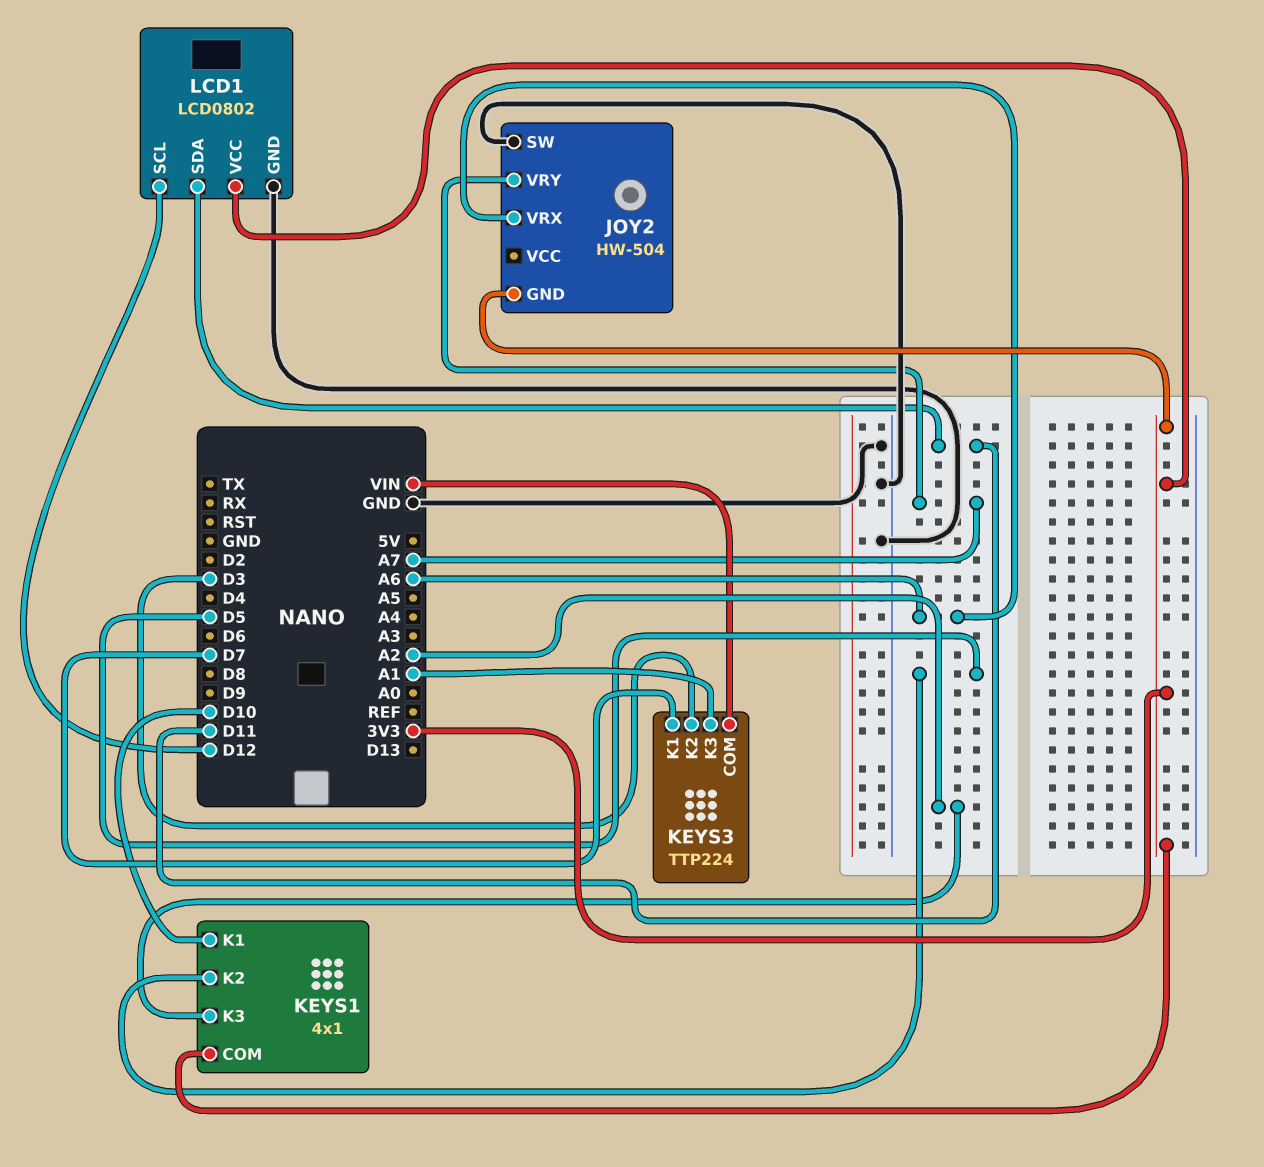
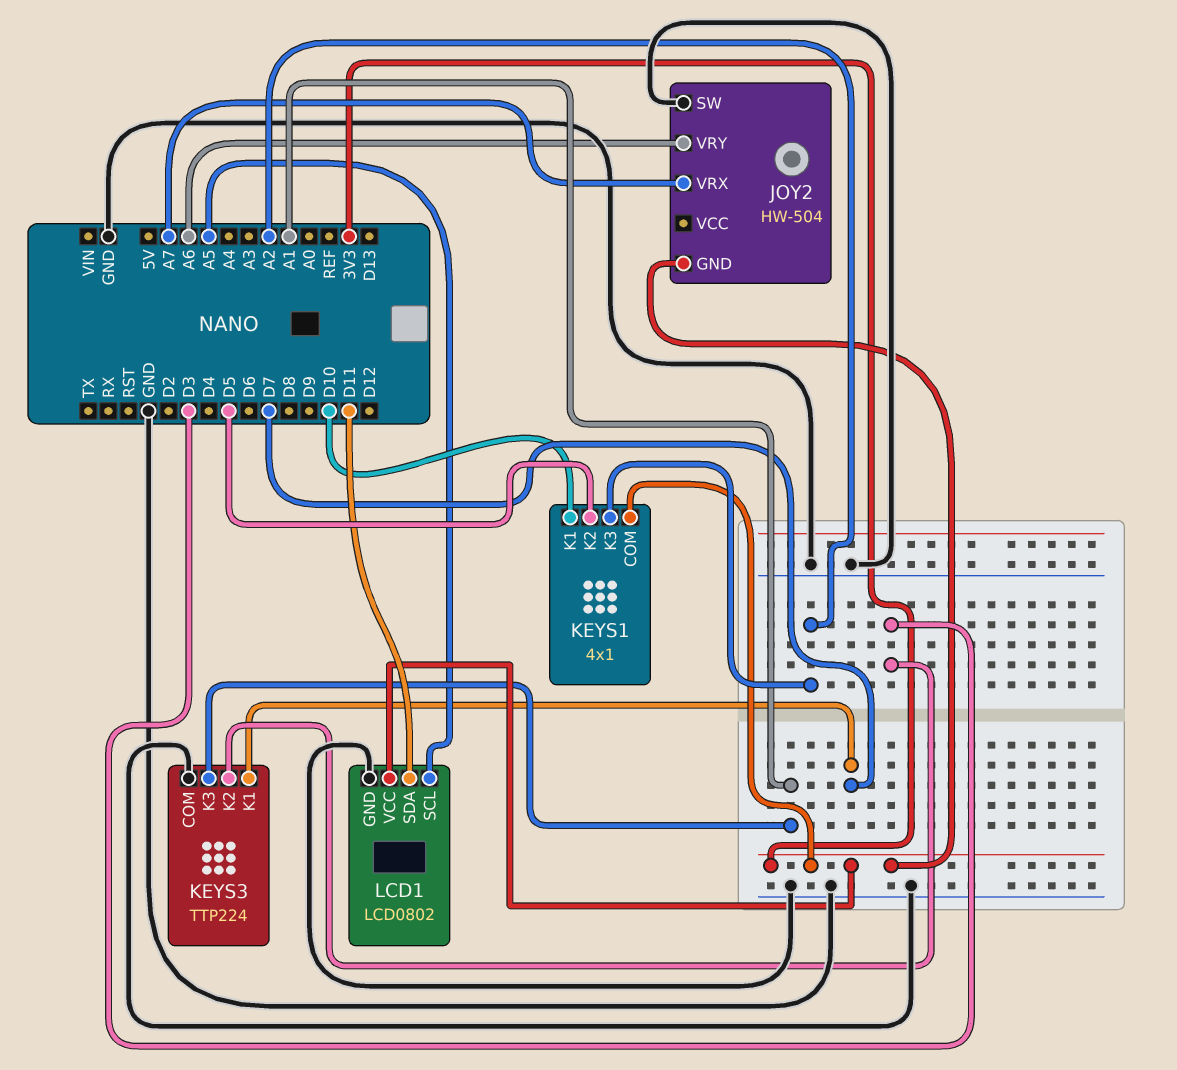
JOY2 pin VRX: A6 -> A7
JOY2 pin VRY: A7 -> A6
KEYS3 pin COM: VIN -> GND
LCD1 pin SCL: D12 -> A5

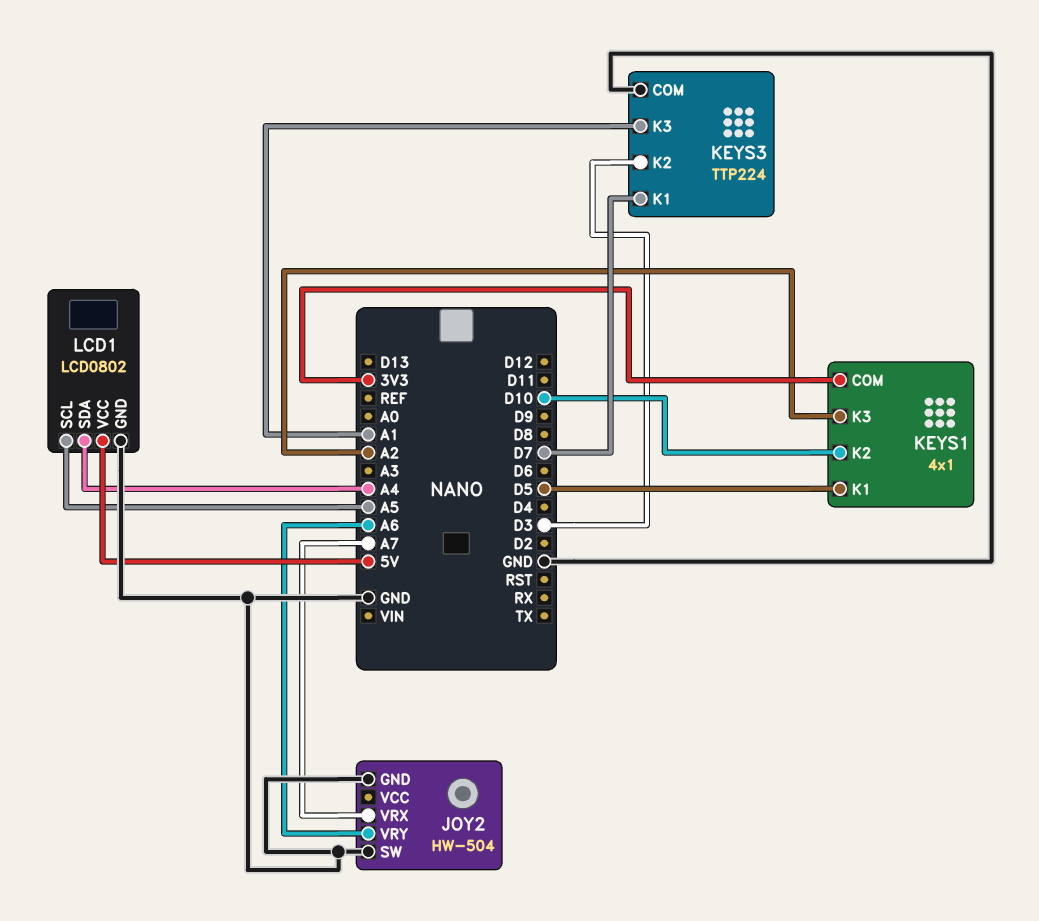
JOY2 pin GND: 3V3 -> GND
KEYS1 pin K1: D10 -> D5
KEYS1 pin K2: D5 -> D10
LCD1 pin SDA: D11 -> A4
LCD1 pin VCC: 3V3 -> 5V

